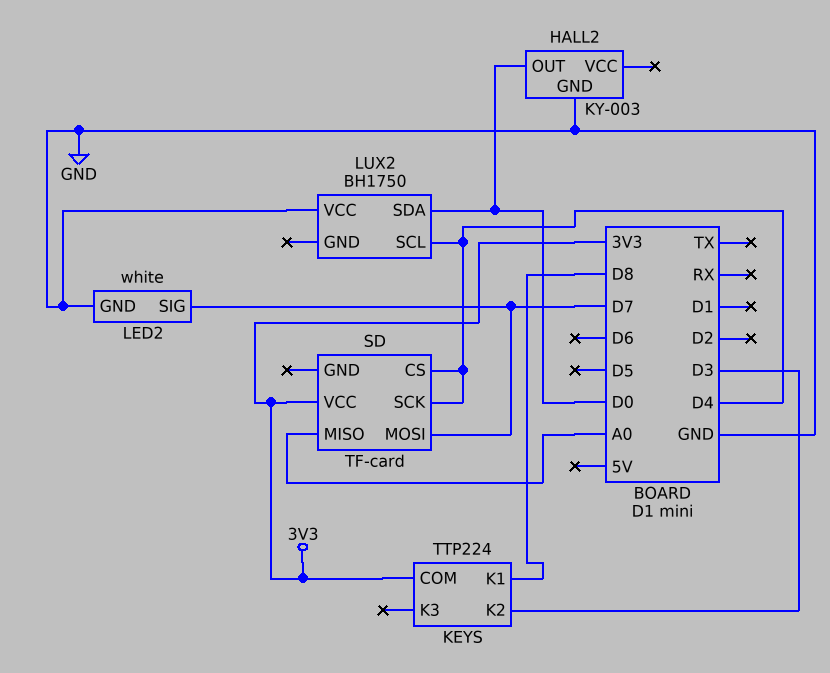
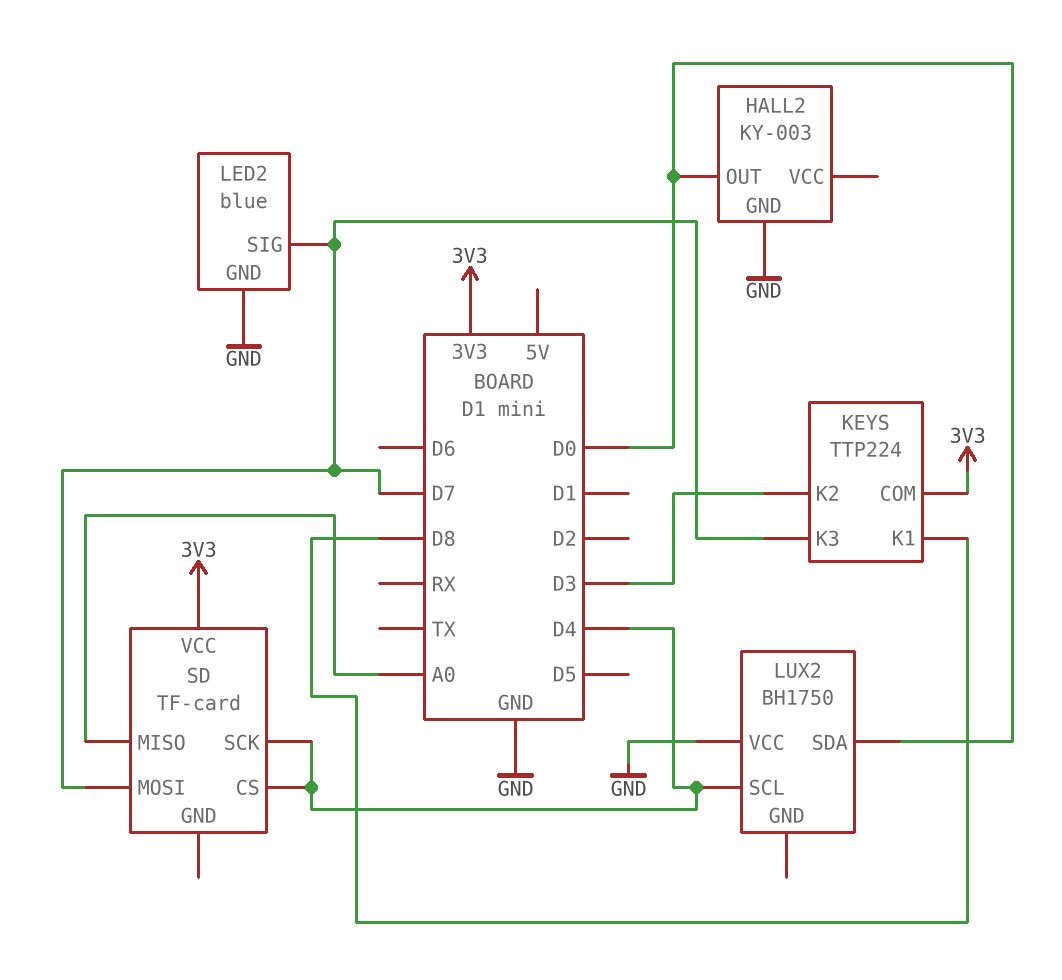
KEYS pin K3: none -> D7
LED2: white -> blue

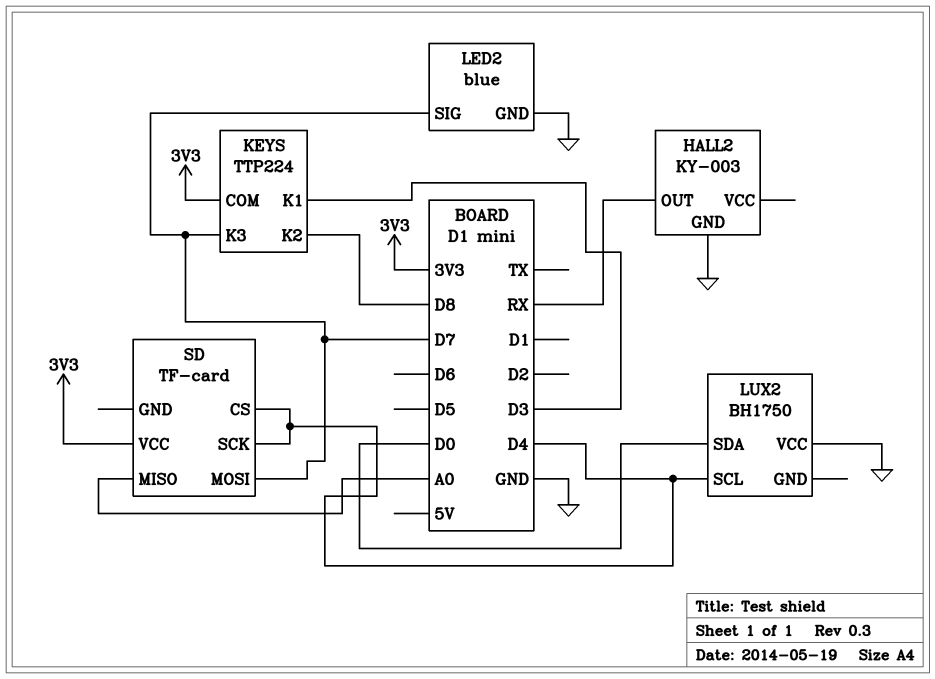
HALL2 pin OUT: D0 -> RX
KEYS pin K1: D8 -> D3
KEYS pin K2: D3 -> D8

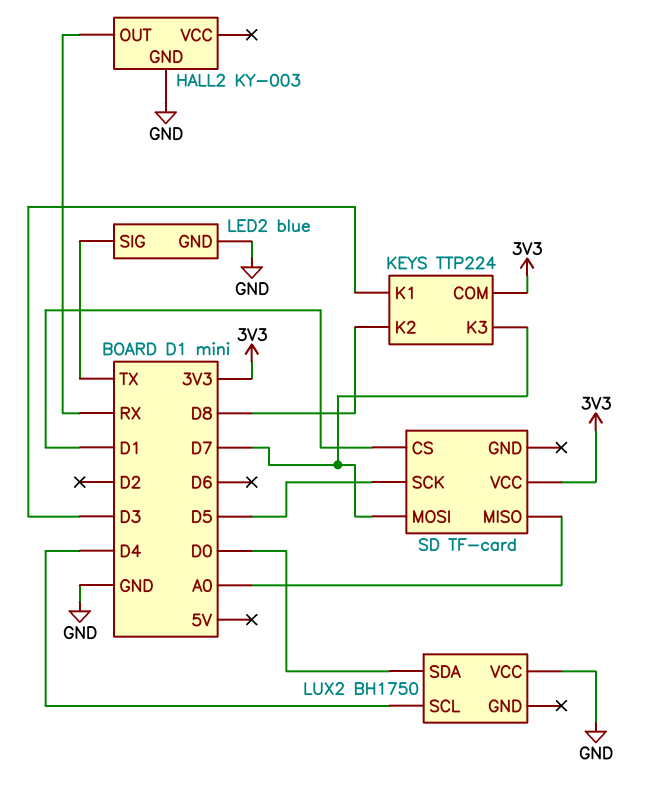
LED2 pin SIG: D7 -> TX
SD pin CS: D4 -> D1
SD pin SCK: D4 -> D5

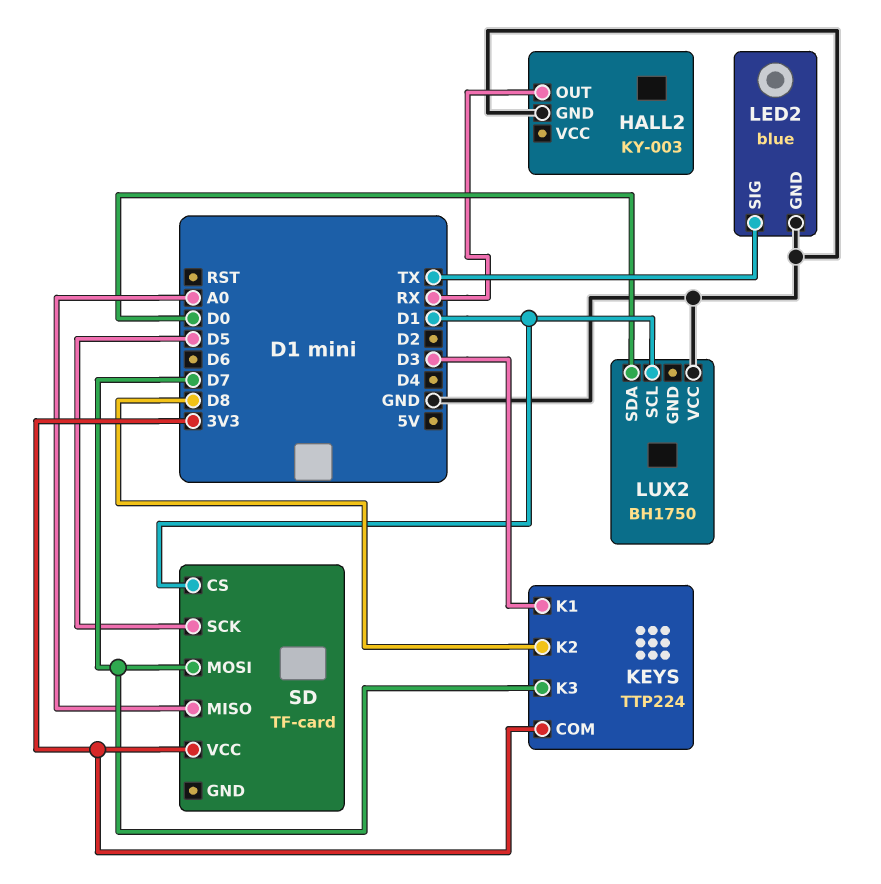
LUX2 pin SCL: D4 -> D1

